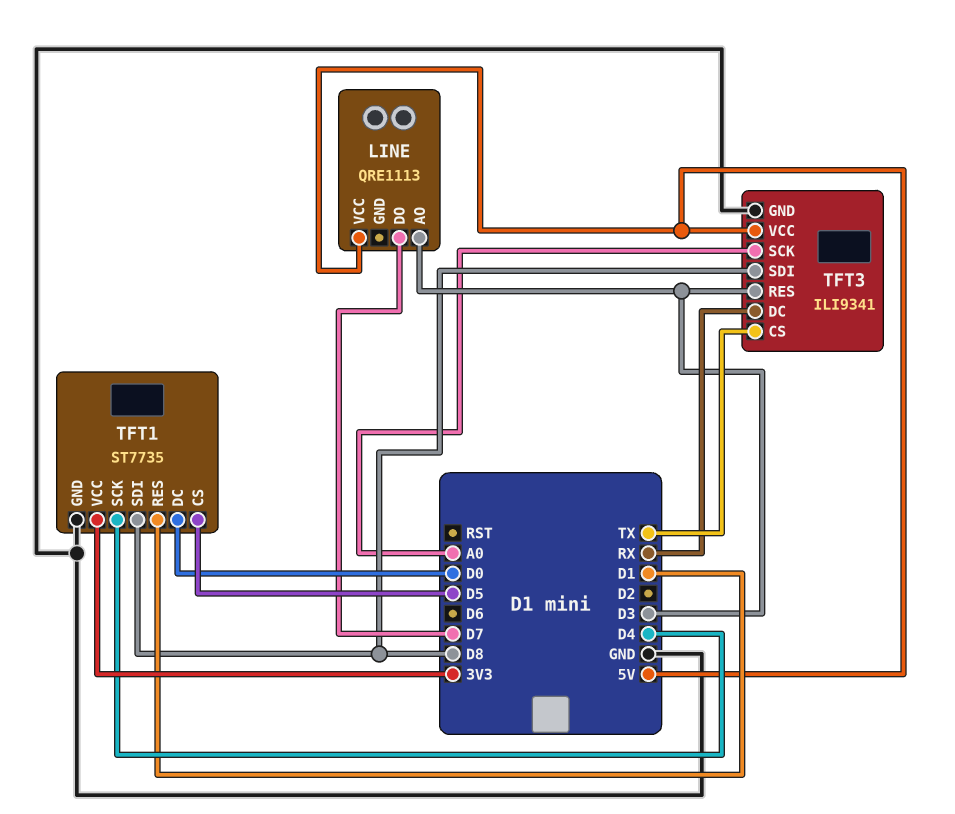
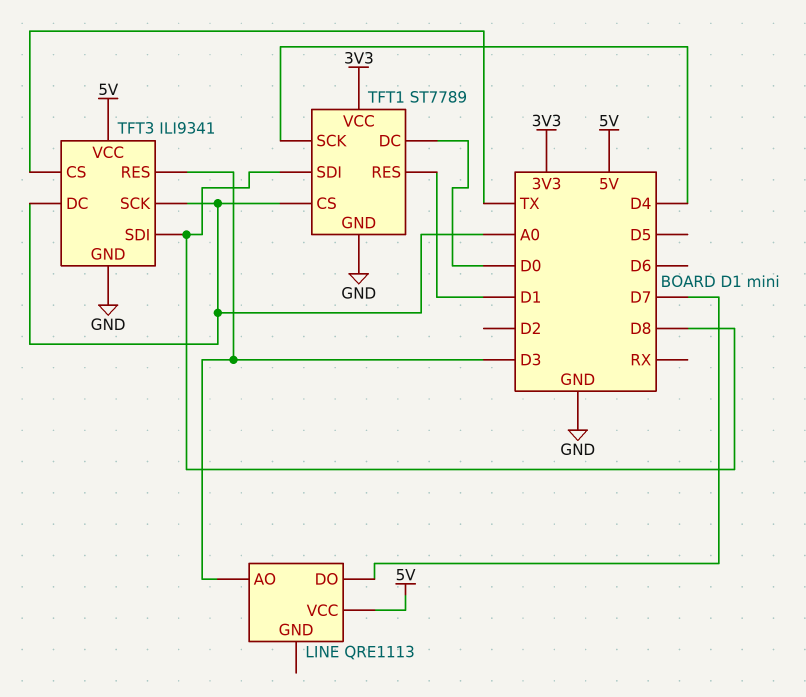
TFT1: ST7735 -> ST7789
TFT1 pin CS: D5 -> A0
TFT3 pin DC: RX -> A0

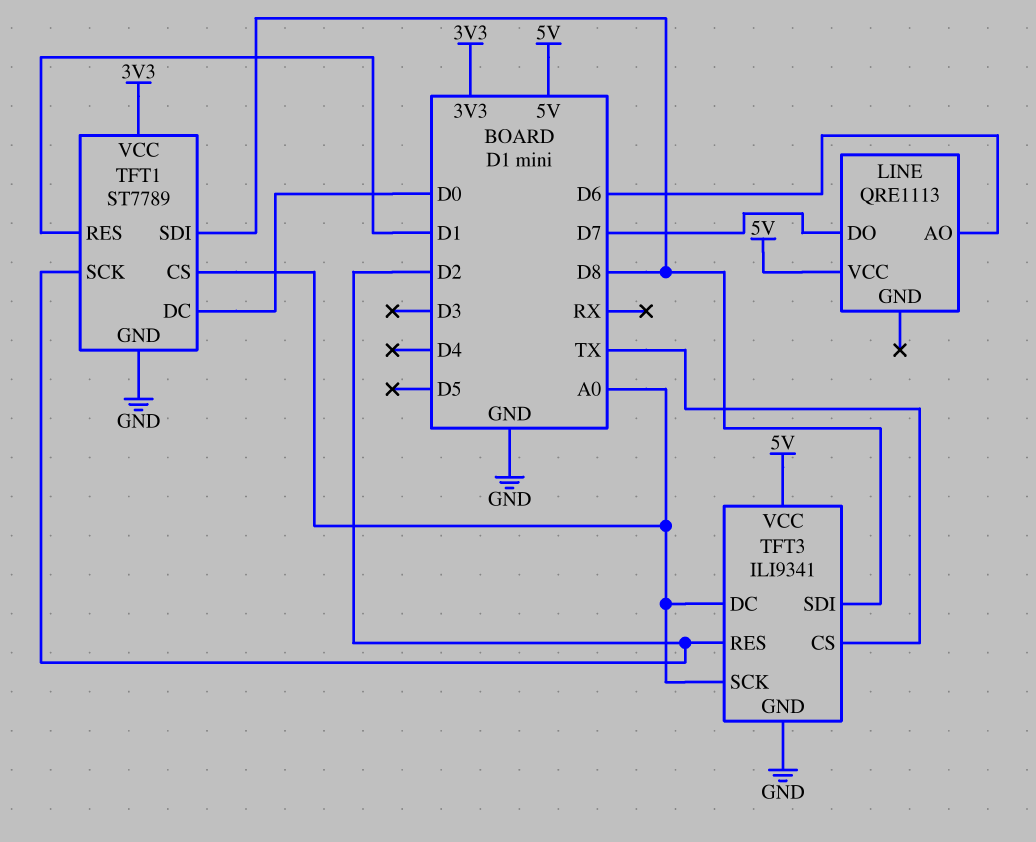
LINE pin AO: D3 -> D6
TFT1 pin SCK: D4 -> D2
TFT3 pin RES: D3 -> D2

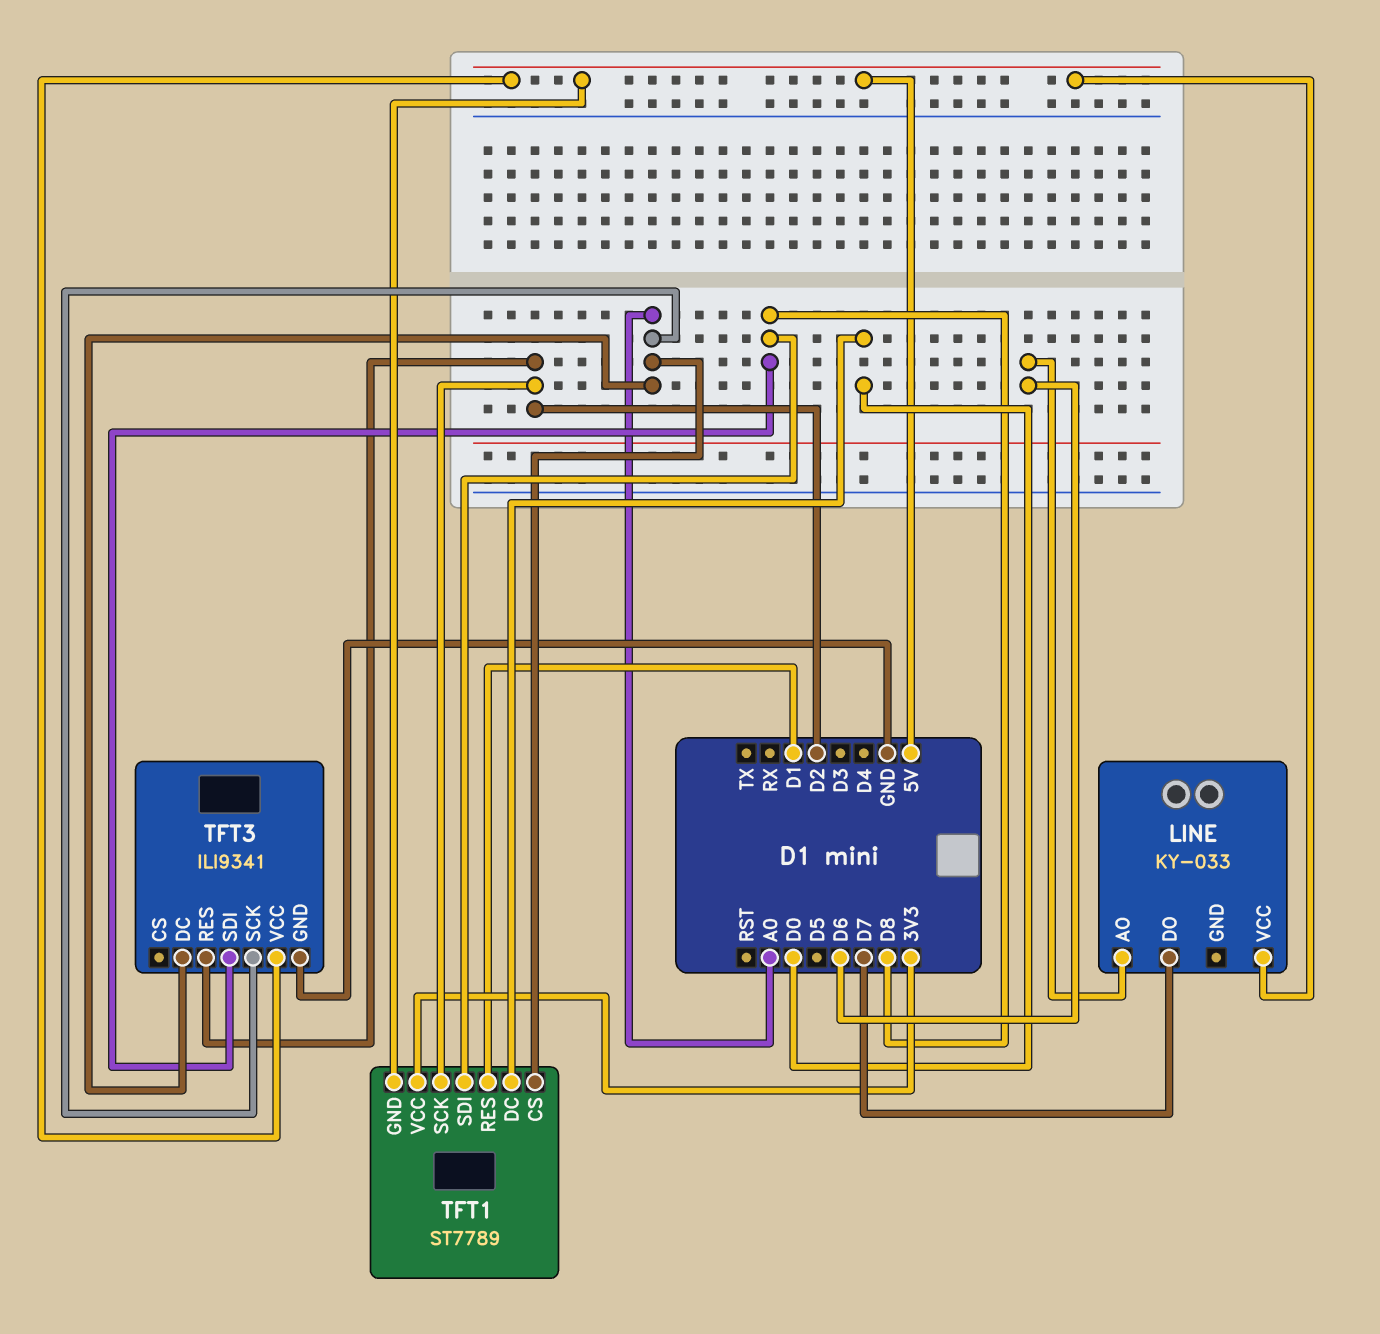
LINE: QRE1113 -> KY-033
TFT1 pin GND: GND -> 5V
TFT3 pin CS: TX -> none

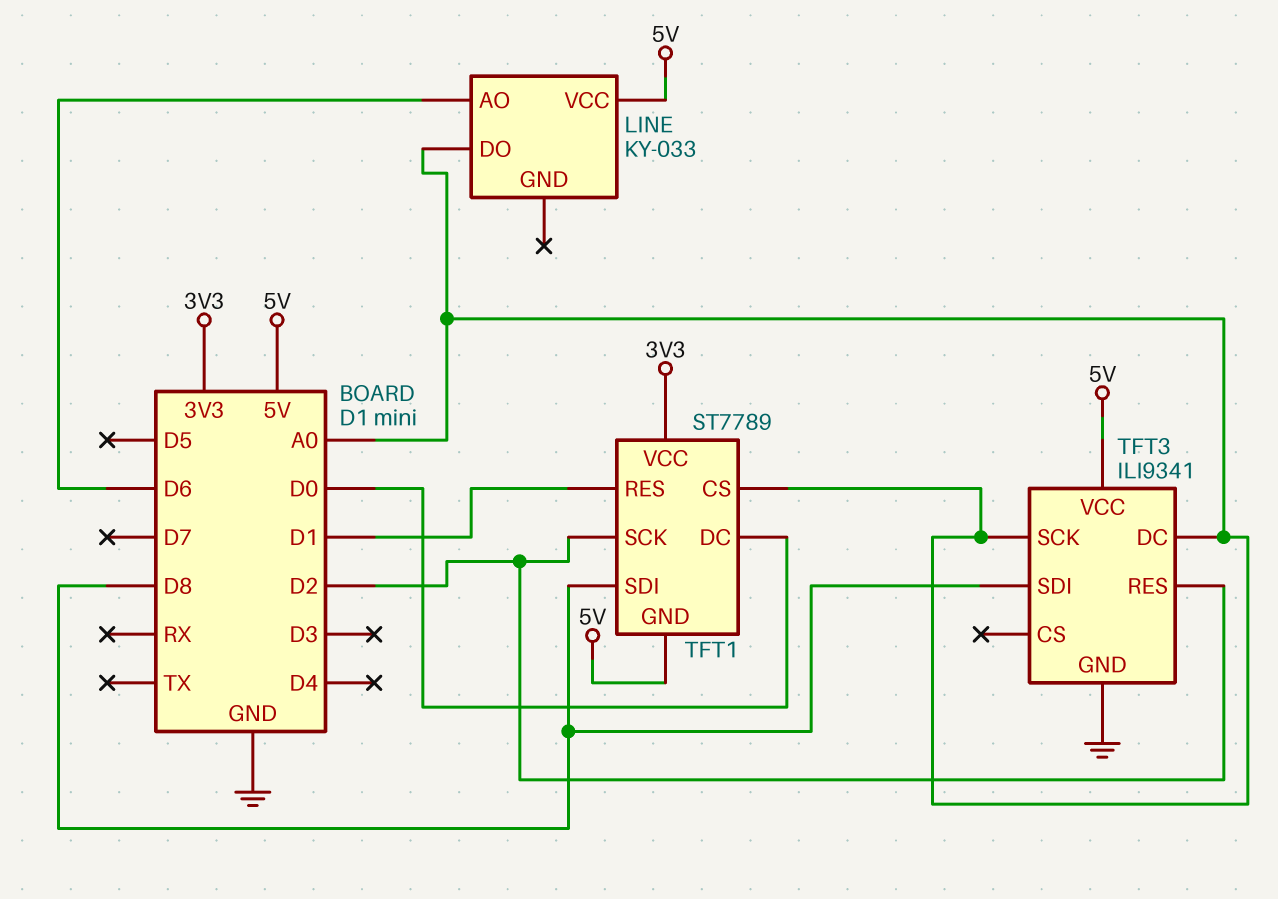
LINE pin DO: D7 -> A0

